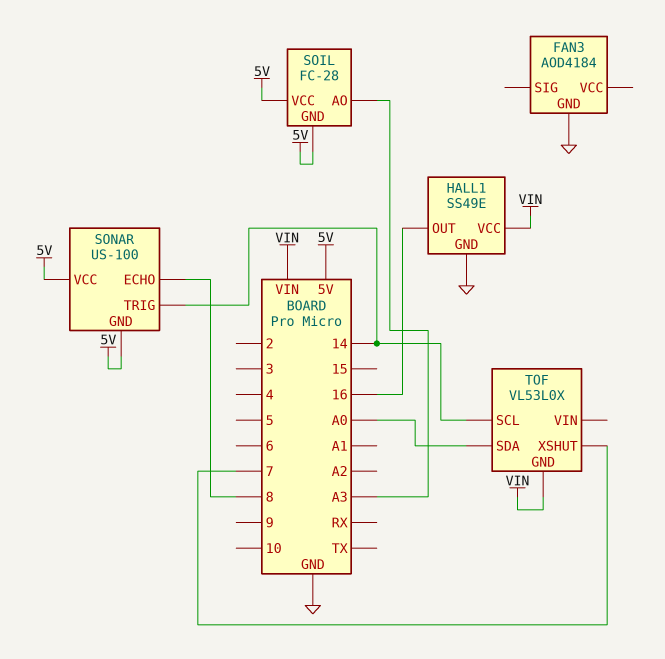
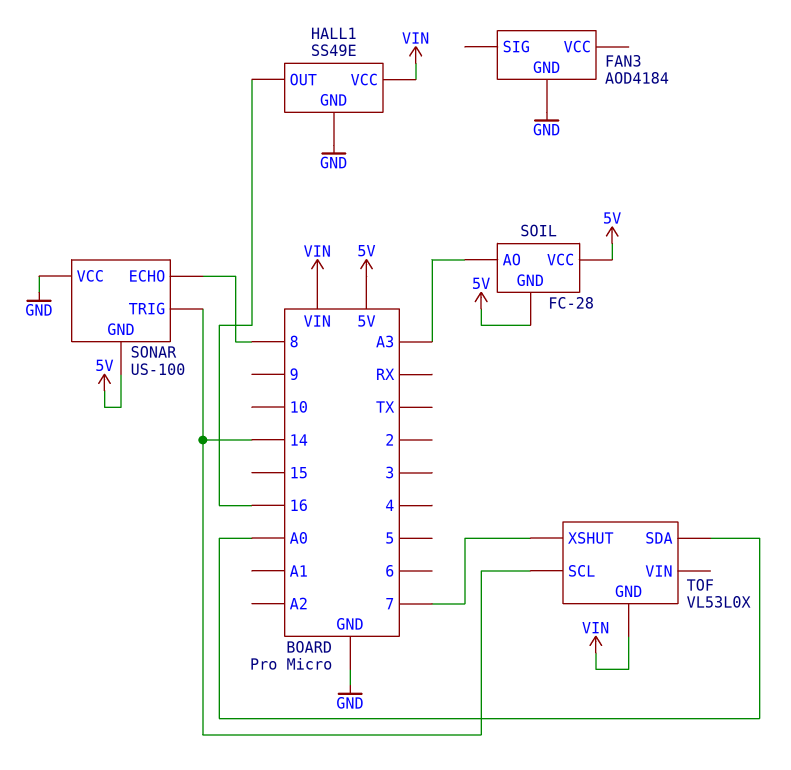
SONAR pin VCC: 5V -> GND

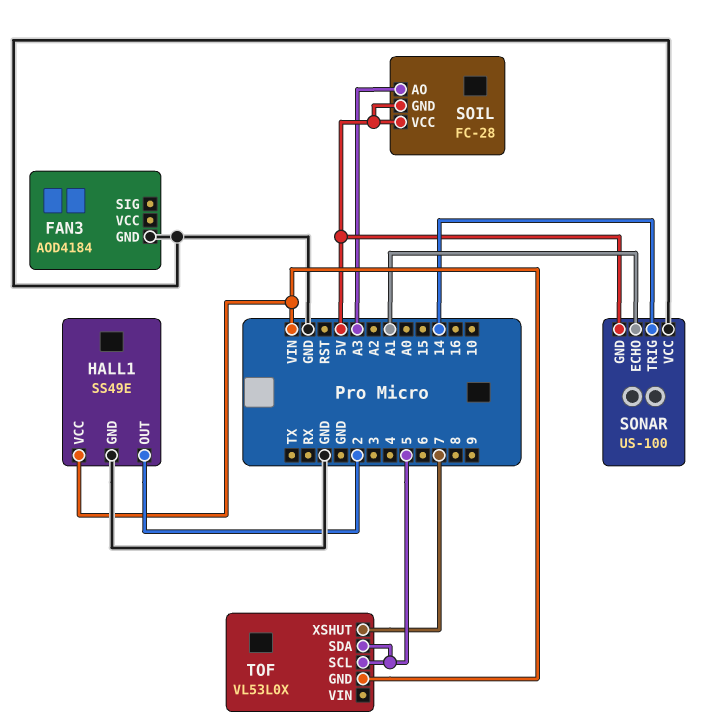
HALL1 pin OUT: 16 -> 2
SONAR pin ECHO: 8 -> A1
TOF pin SCL: 14 -> 5
TOF pin SDA: A0 -> 5

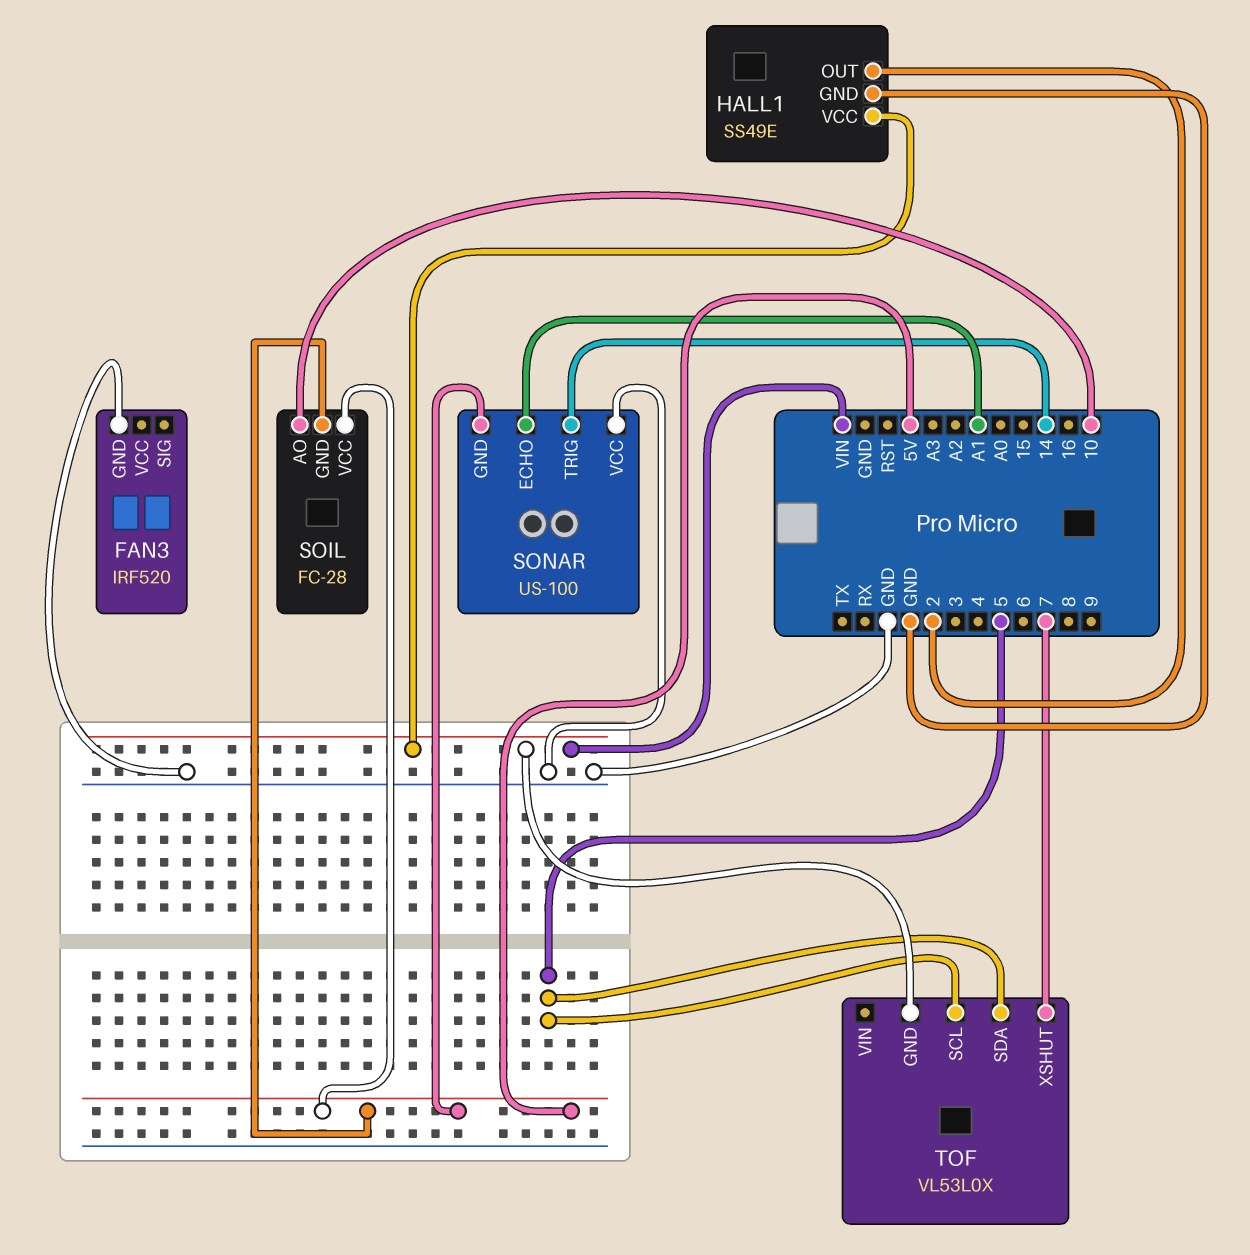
FAN3: AOD4184 -> IRF520
SOIL pin AO: A3 -> 10

